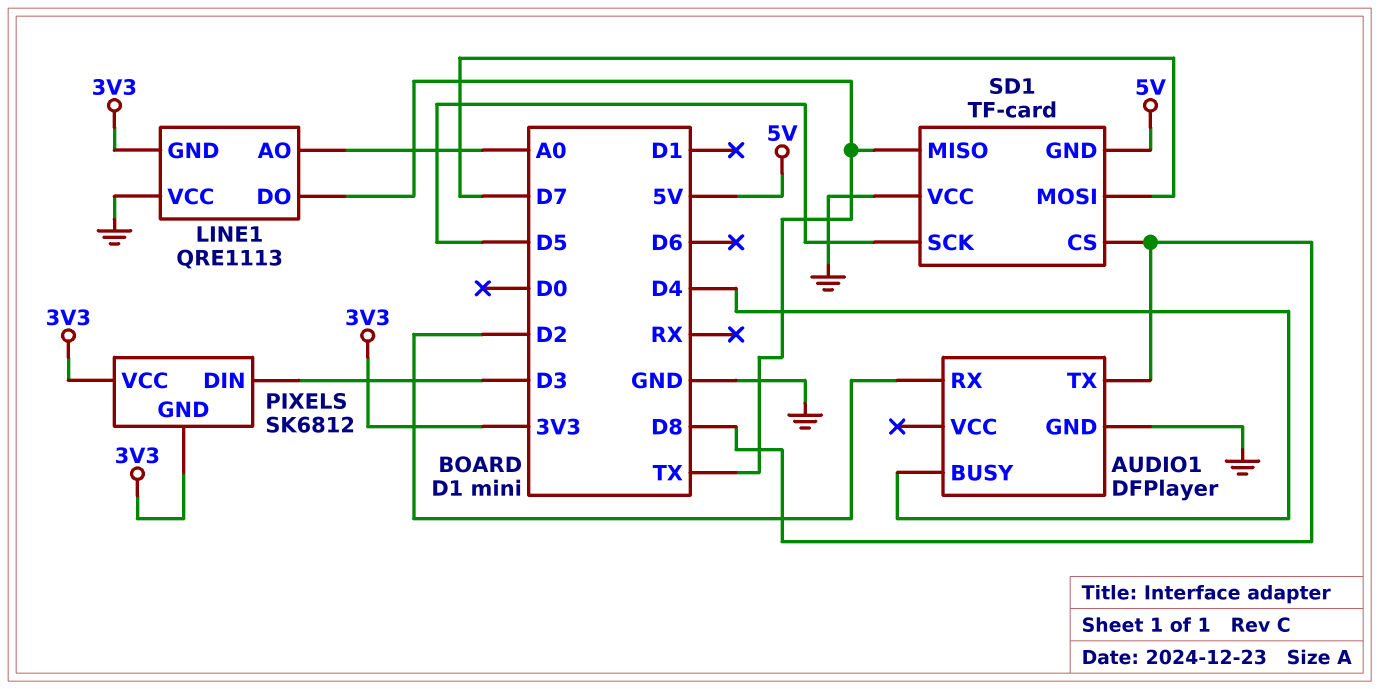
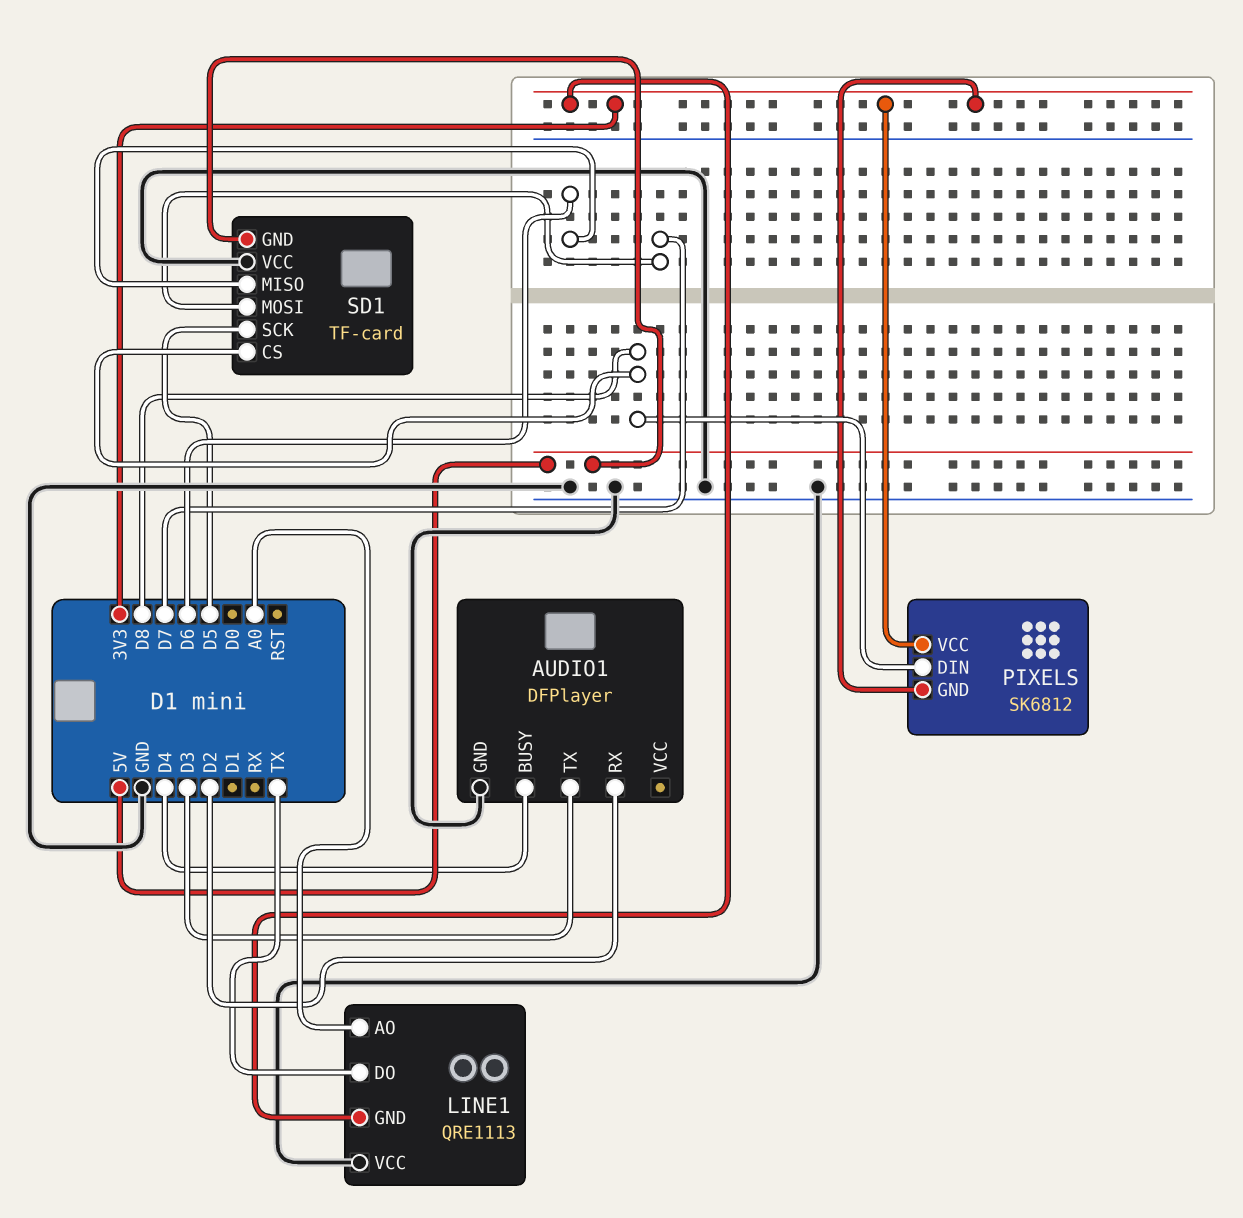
AUDIO1 pin TX: D8 -> D3
PIXELS pin DIN: D3 -> D8
SD1 pin MISO: TX -> D6

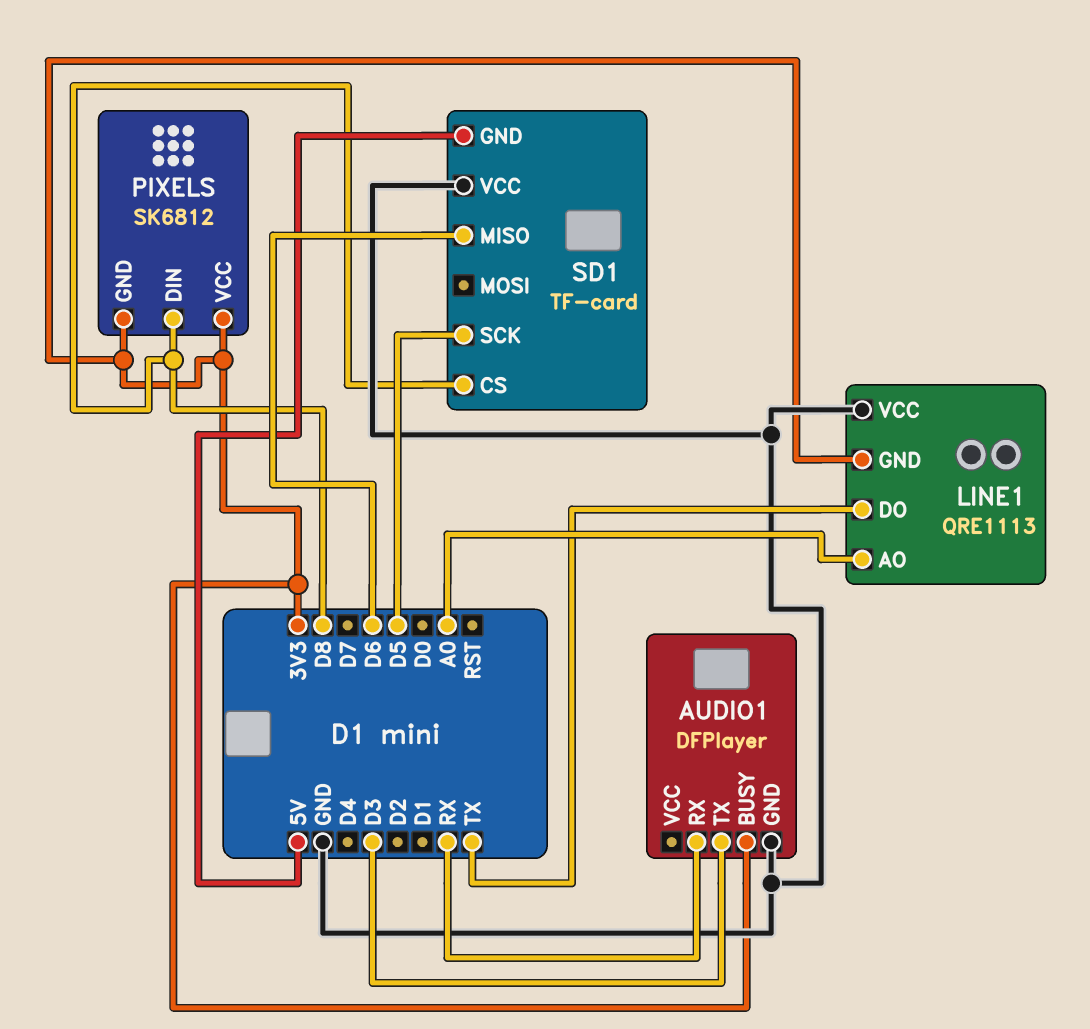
AUDIO1 pin BUSY: D4 -> 3V3
AUDIO1 pin RX: D2 -> RX
SD1 pin MOSI: D7 -> none

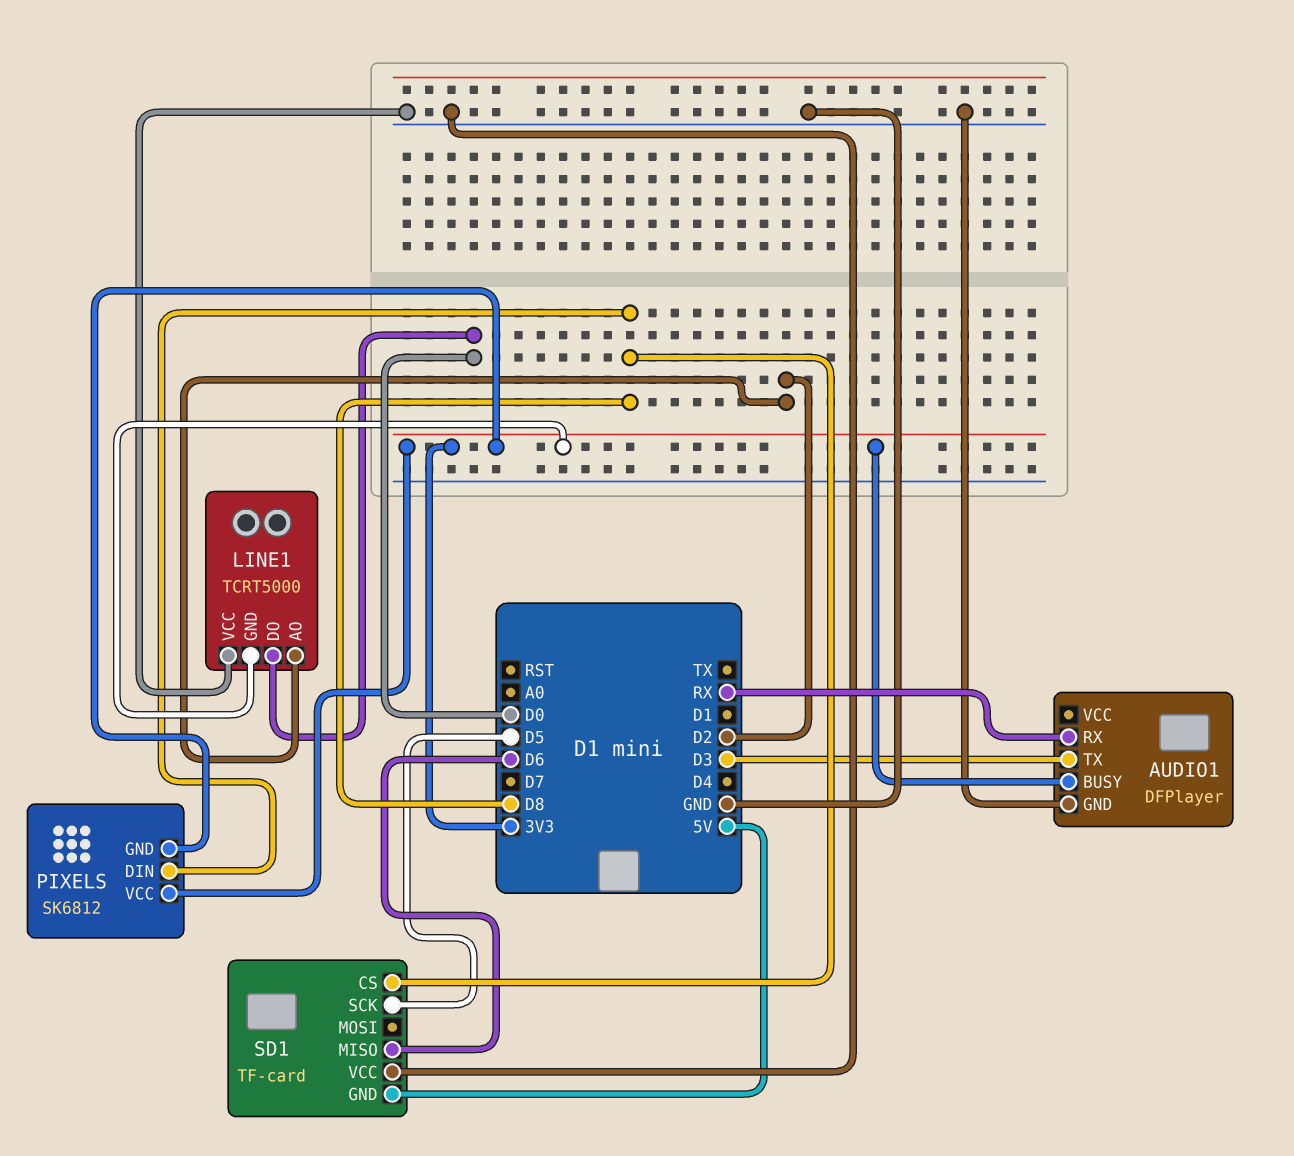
LINE1: QRE1113 -> TCRT5000
LINE1 pin AO: A0 -> D2
LINE1 pin DO: TX -> D0

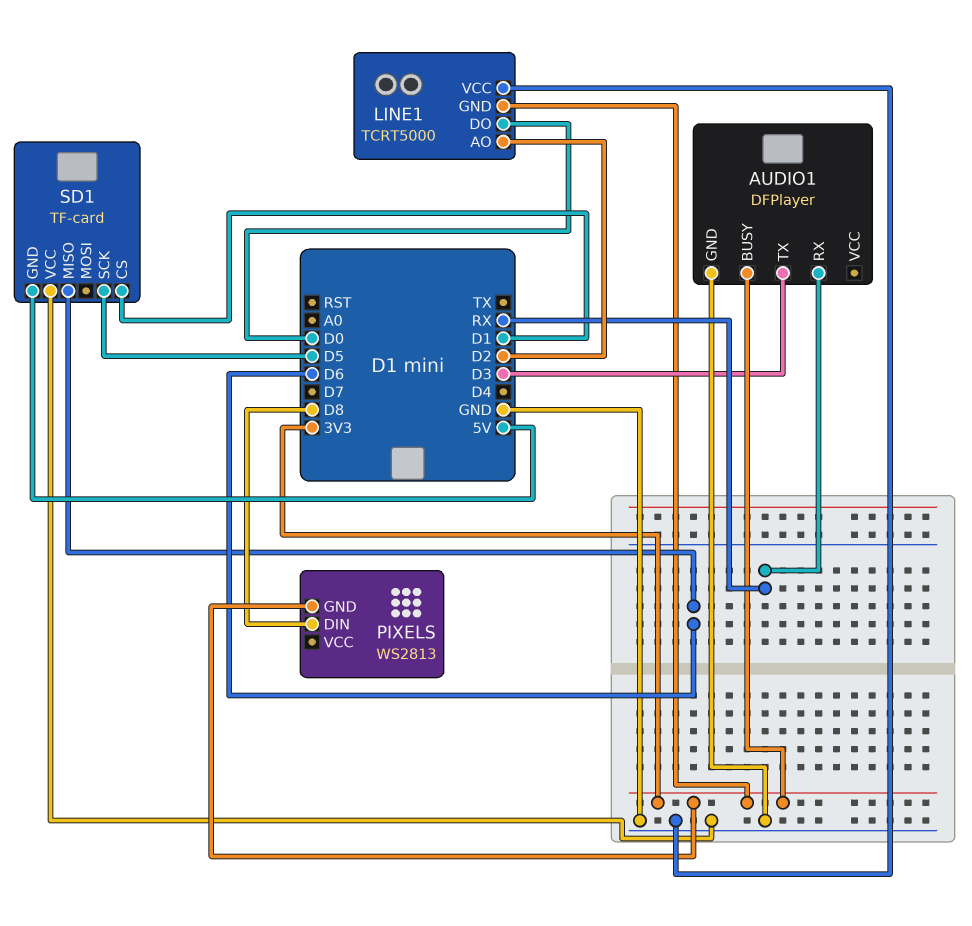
PIXELS: SK6812 -> WS2813
PIXELS pin VCC: 3V3 -> none
SD1 pin CS: D8 -> D1

